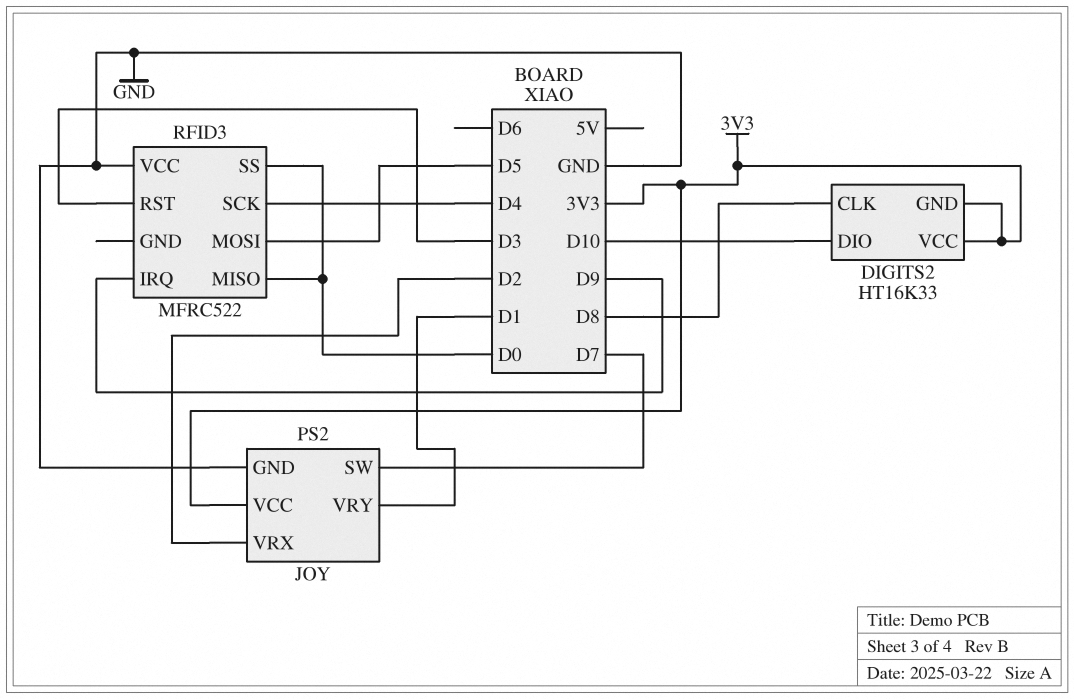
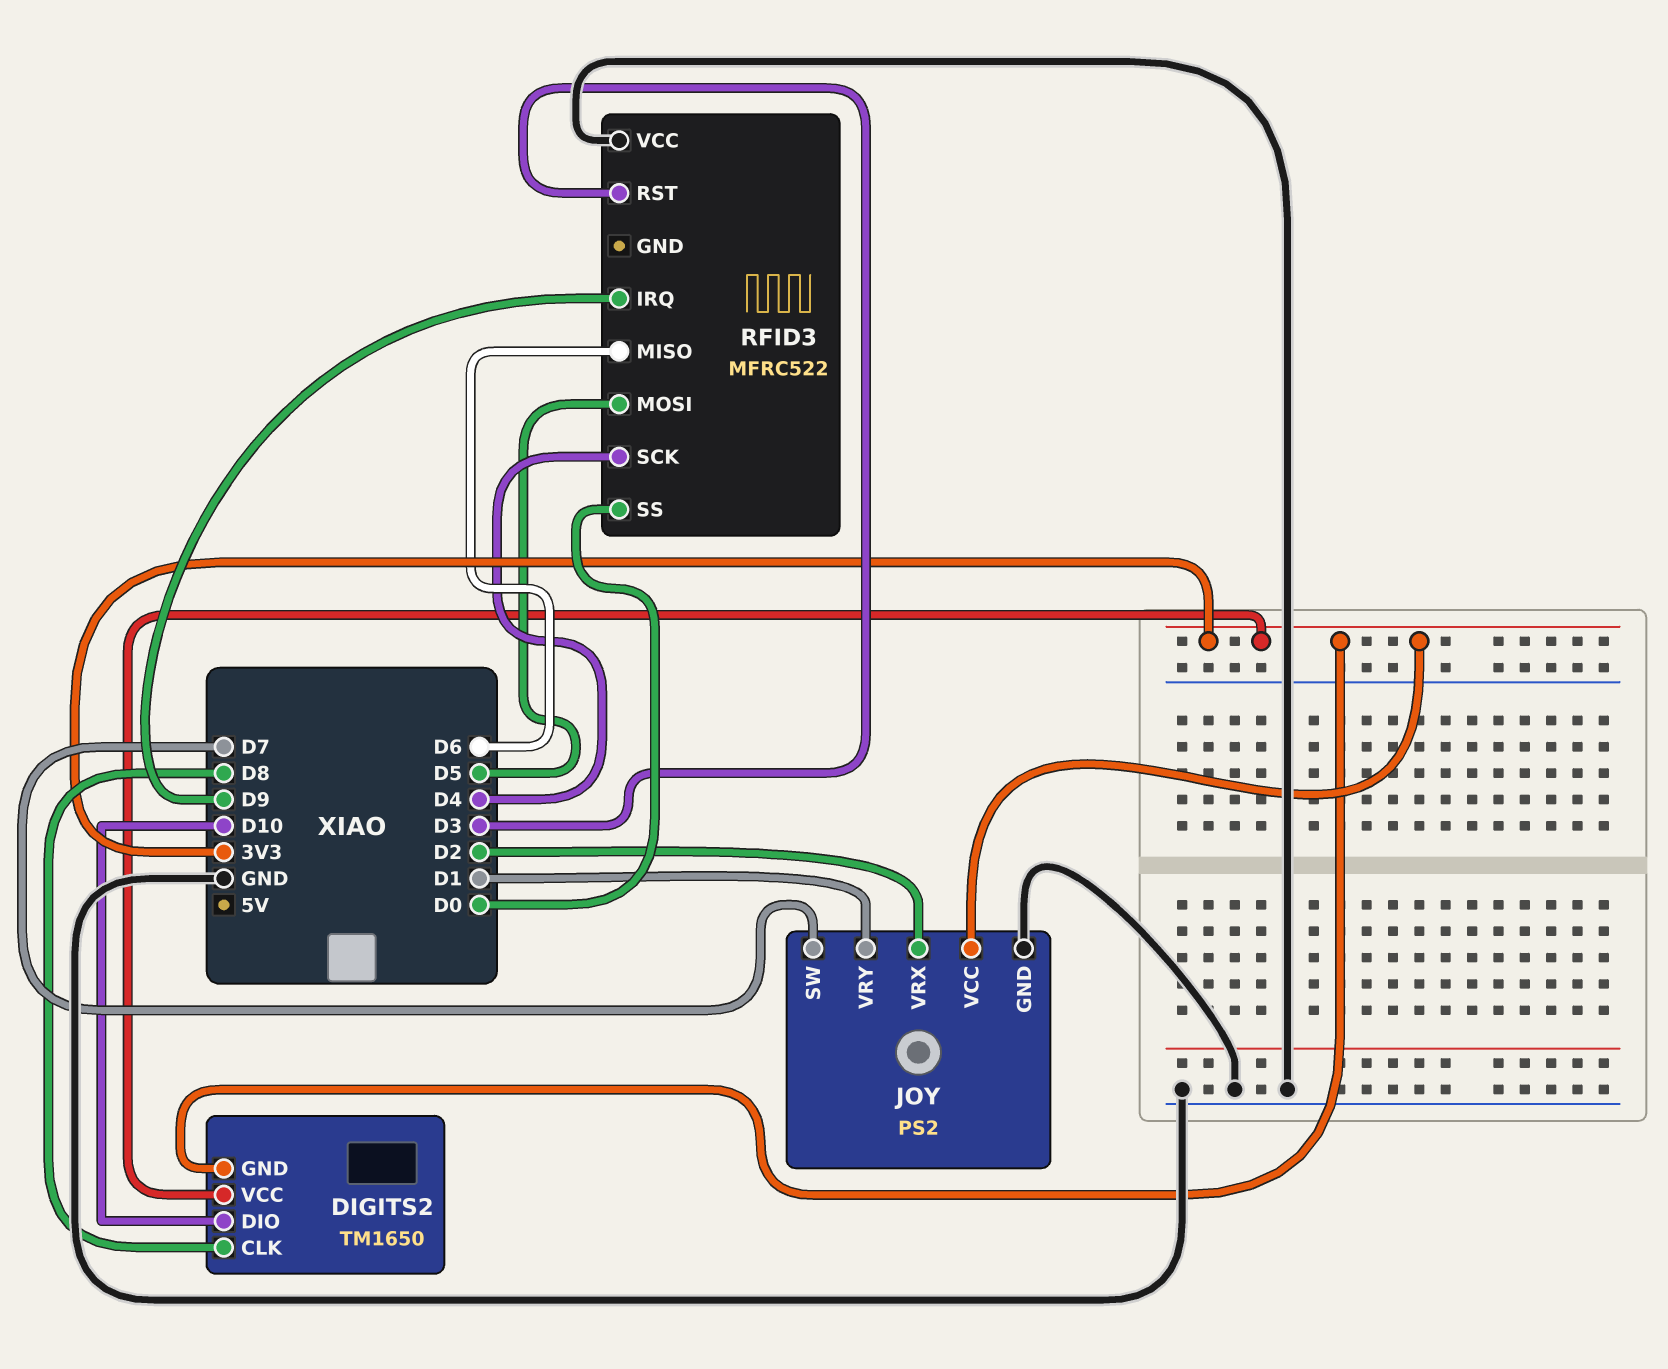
DIGITS2: HT16K33 -> TM1650
RFID3 pin MISO: D0 -> D6

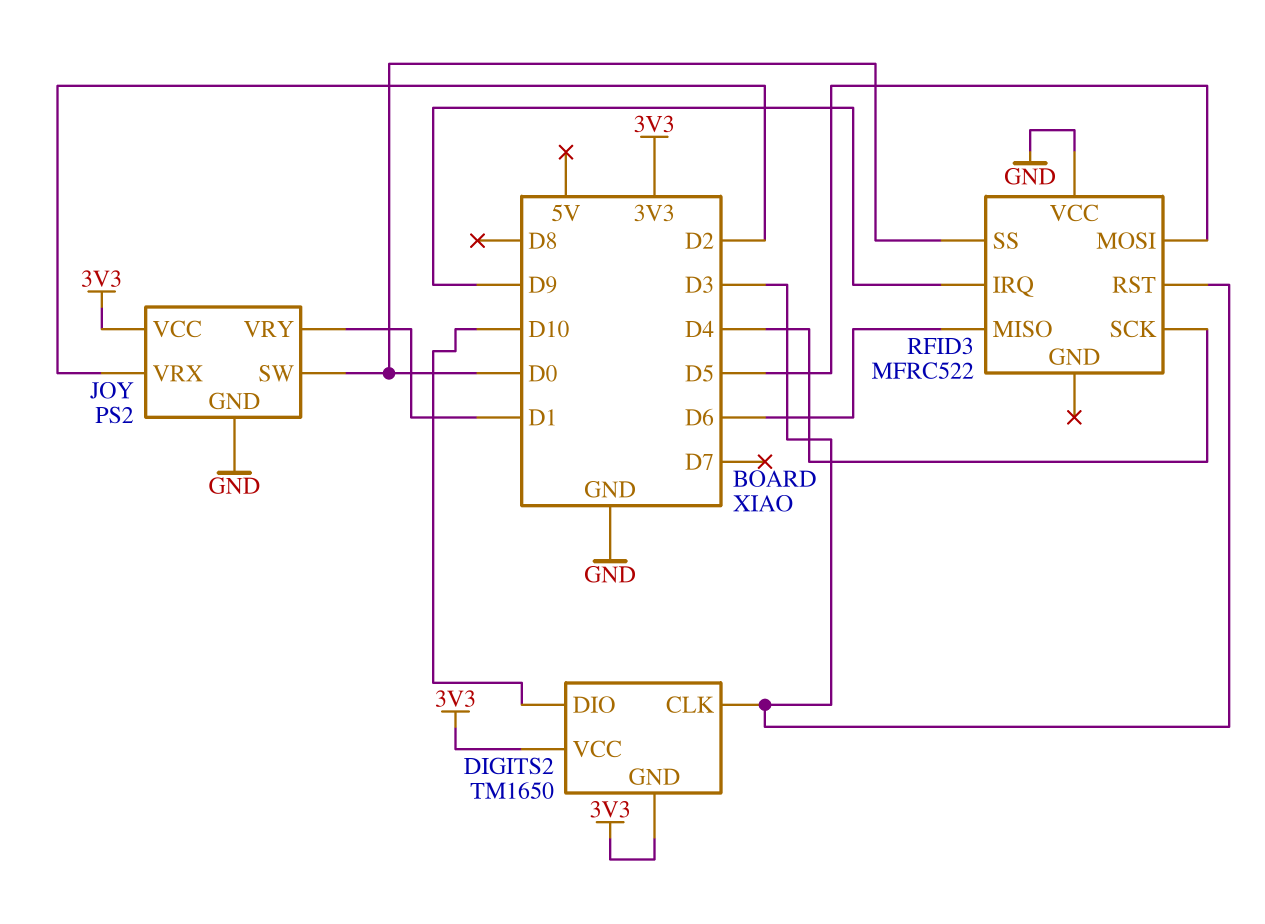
DIGITS2 pin CLK: D8 -> D3
JOY pin SW: D7 -> D0

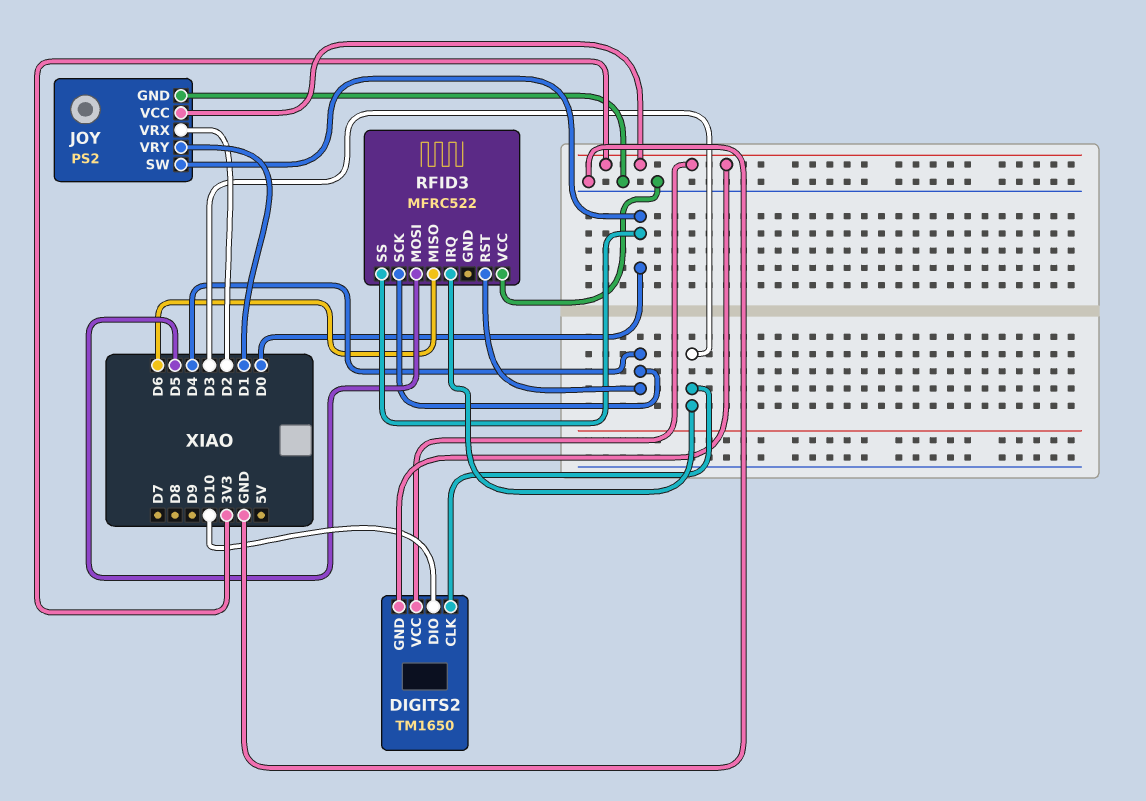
RFID3 pin IRQ: D9 -> D3
RFID3 pin RST: D3 -> D4

